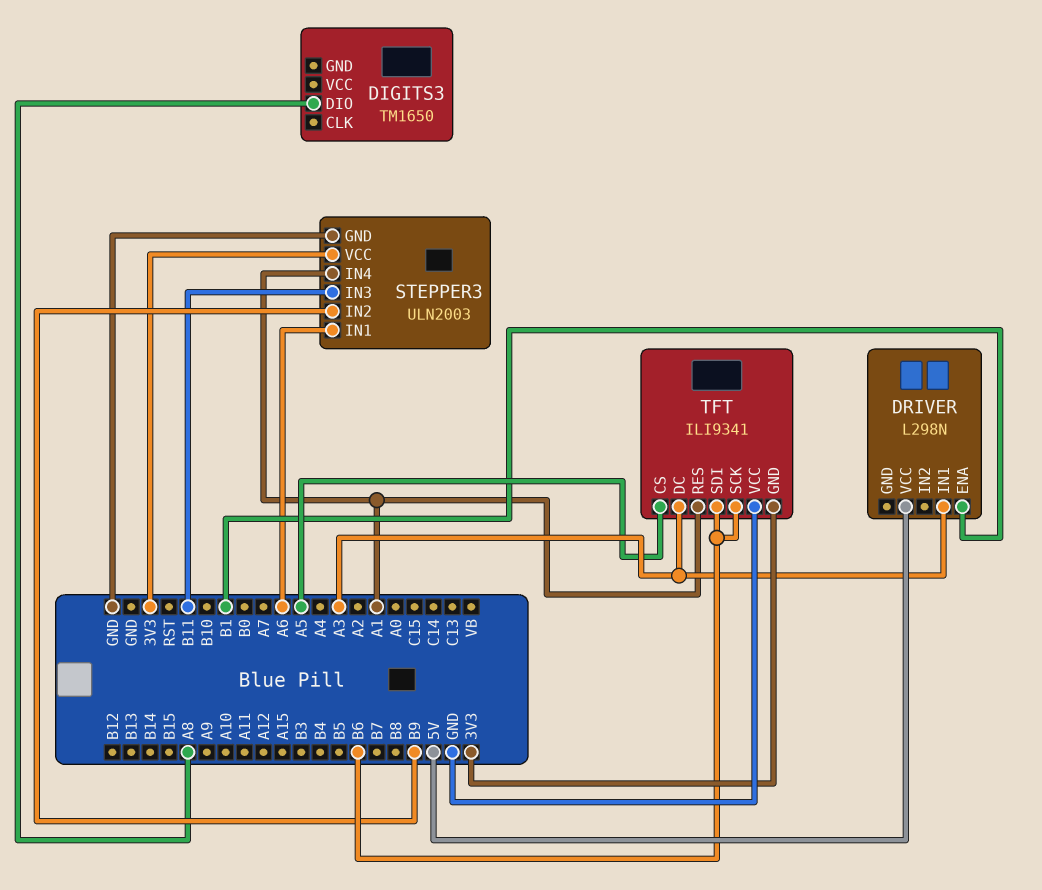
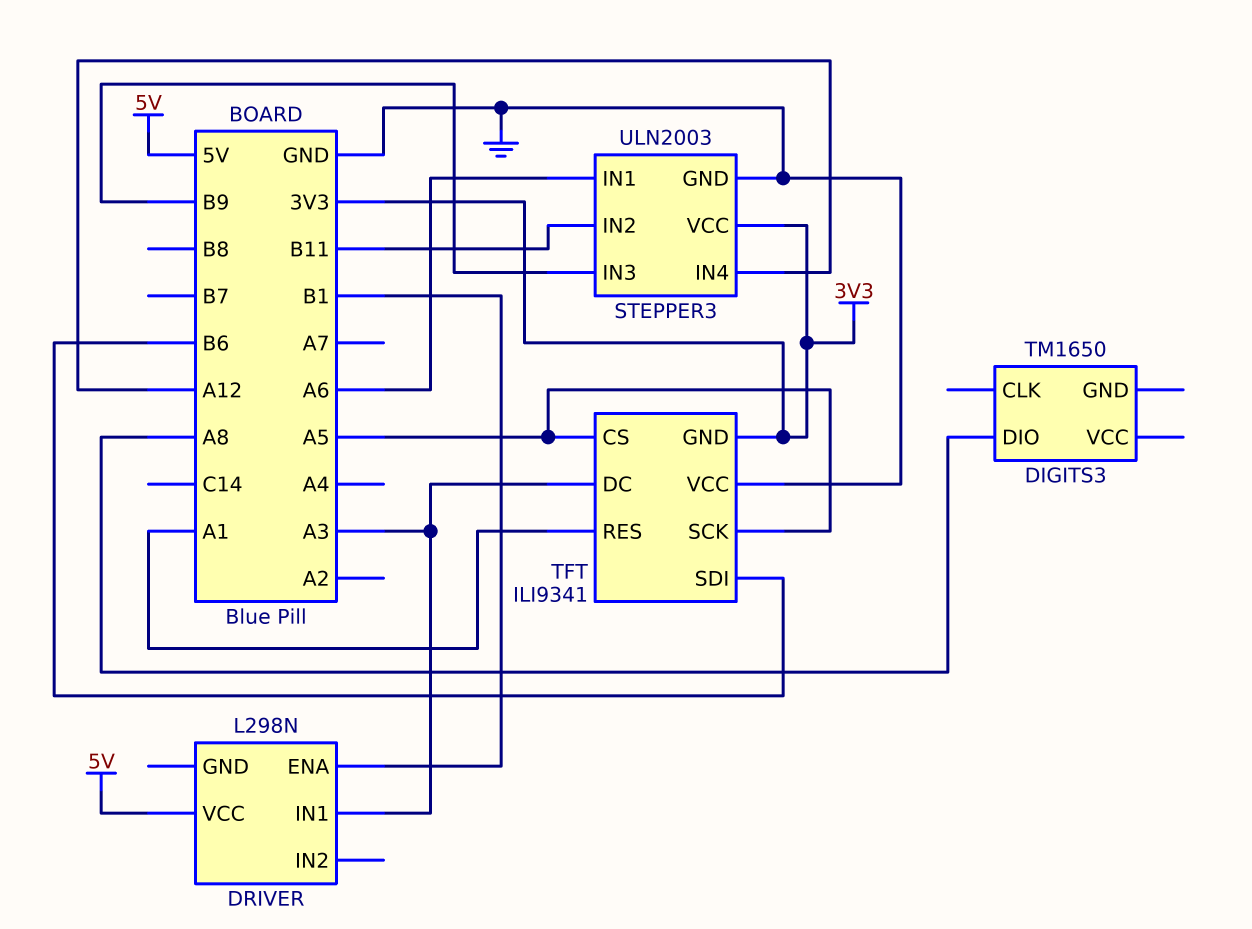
STEPPER3 pin IN2: B9 -> B11
STEPPER3 pin IN3: B11 -> B9
STEPPER3 pin IN4: A1 -> A12
TFT pin SCK: B6 -> A5

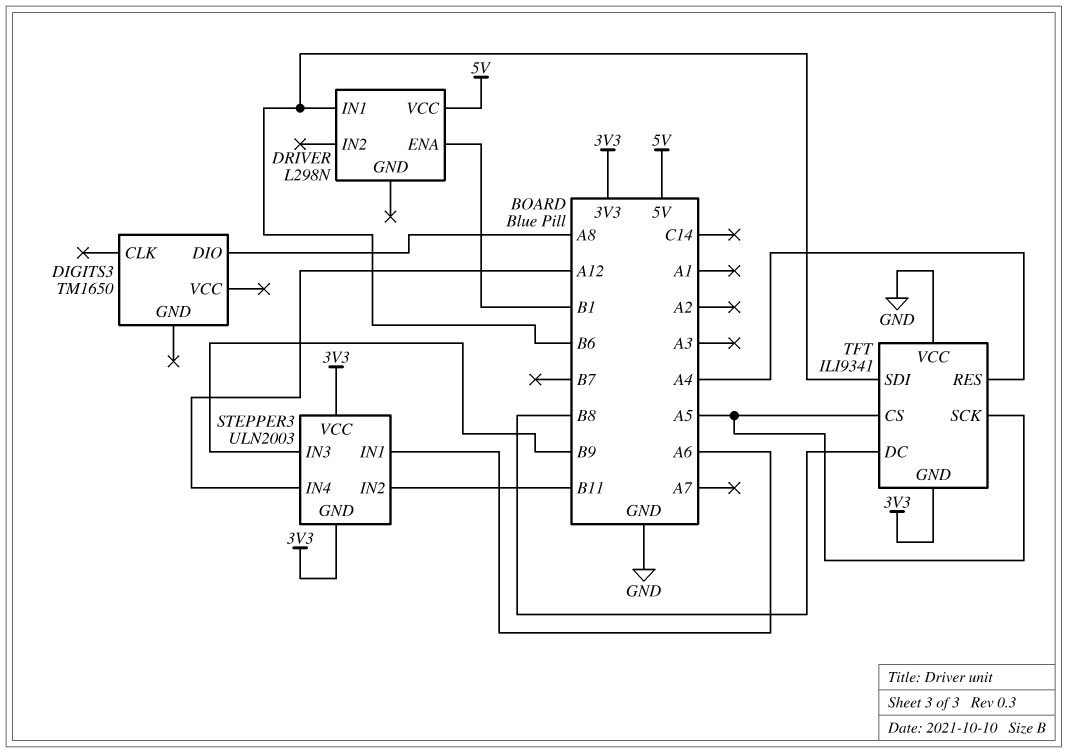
DRIVER pin IN1: A3 -> B6
STEPPER3 pin GND: GND -> 3V3
TFT pin DC: A3 -> B8
TFT pin RES: A1 -> A4

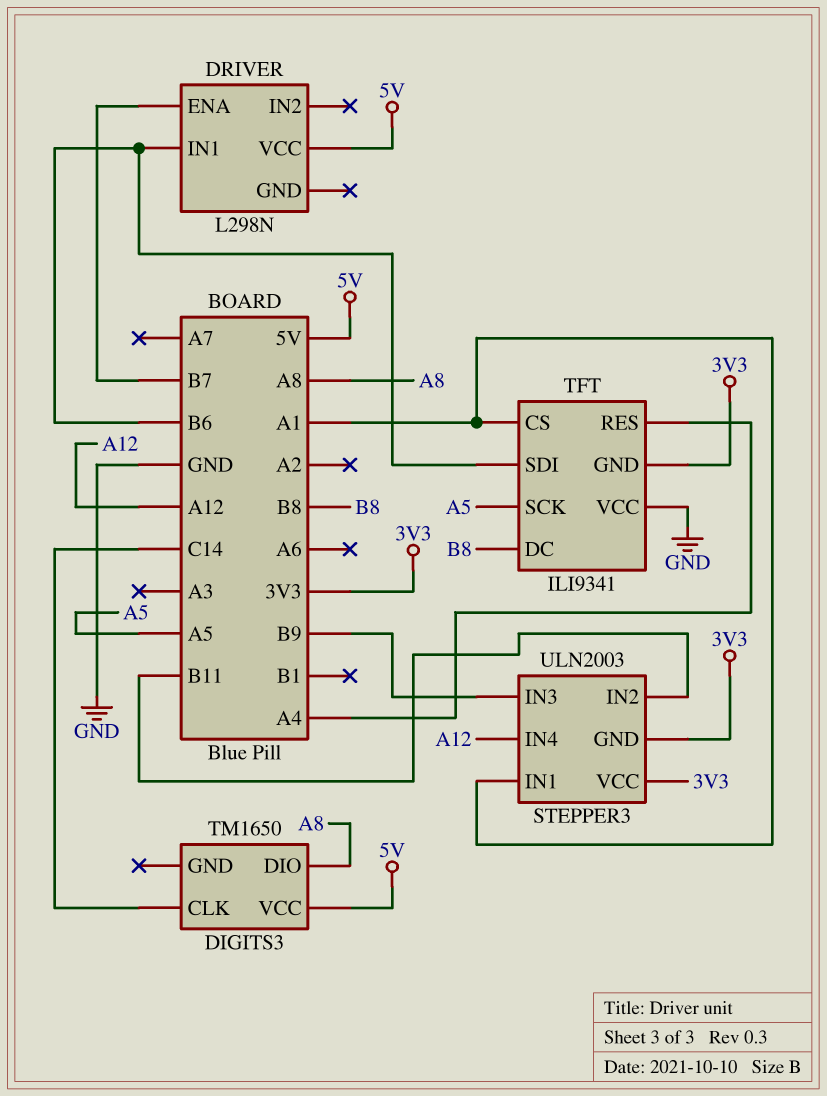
DIGITS3 pin CLK: none -> C14
DIGITS3 pin VCC: none -> 5V
DRIVER pin ENA: B1 -> B7
STEPPER3 pin IN1: A6 -> A1
TFT pin CS: A5 -> A1

